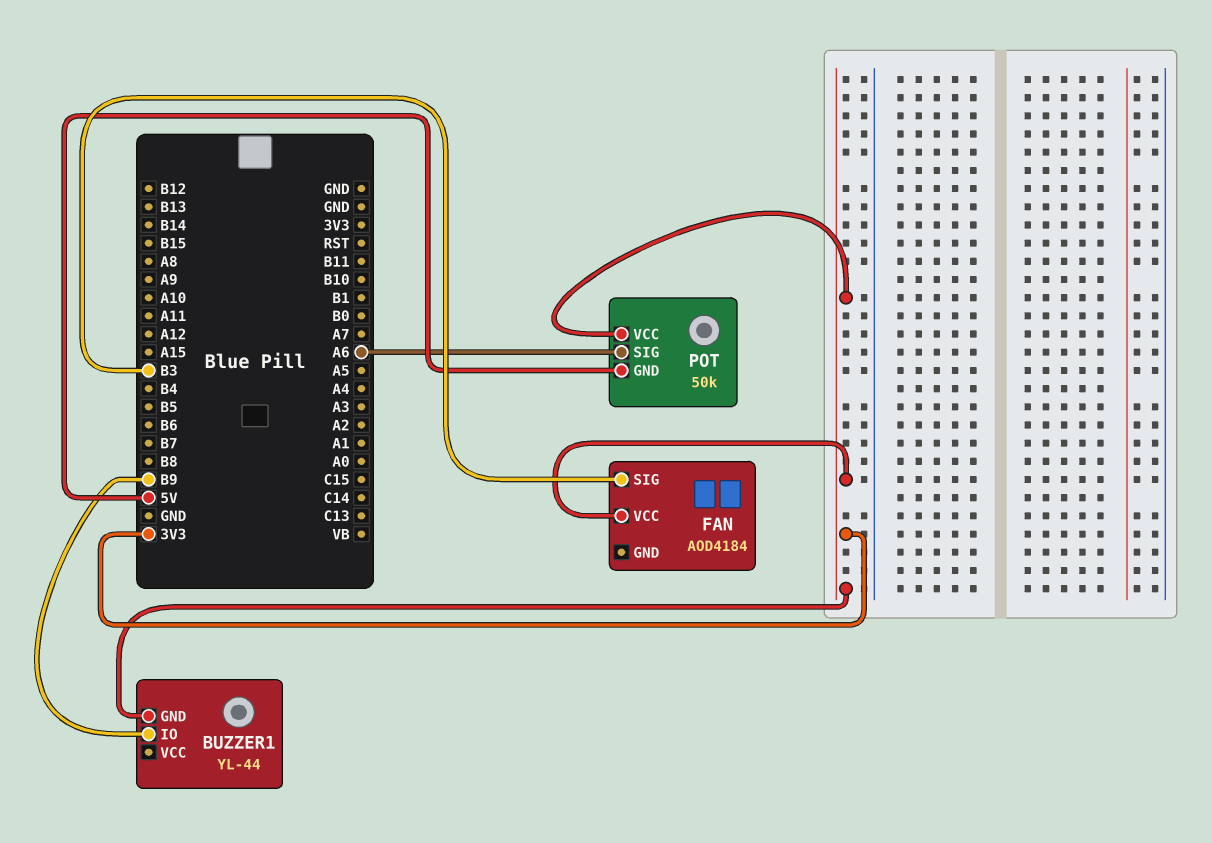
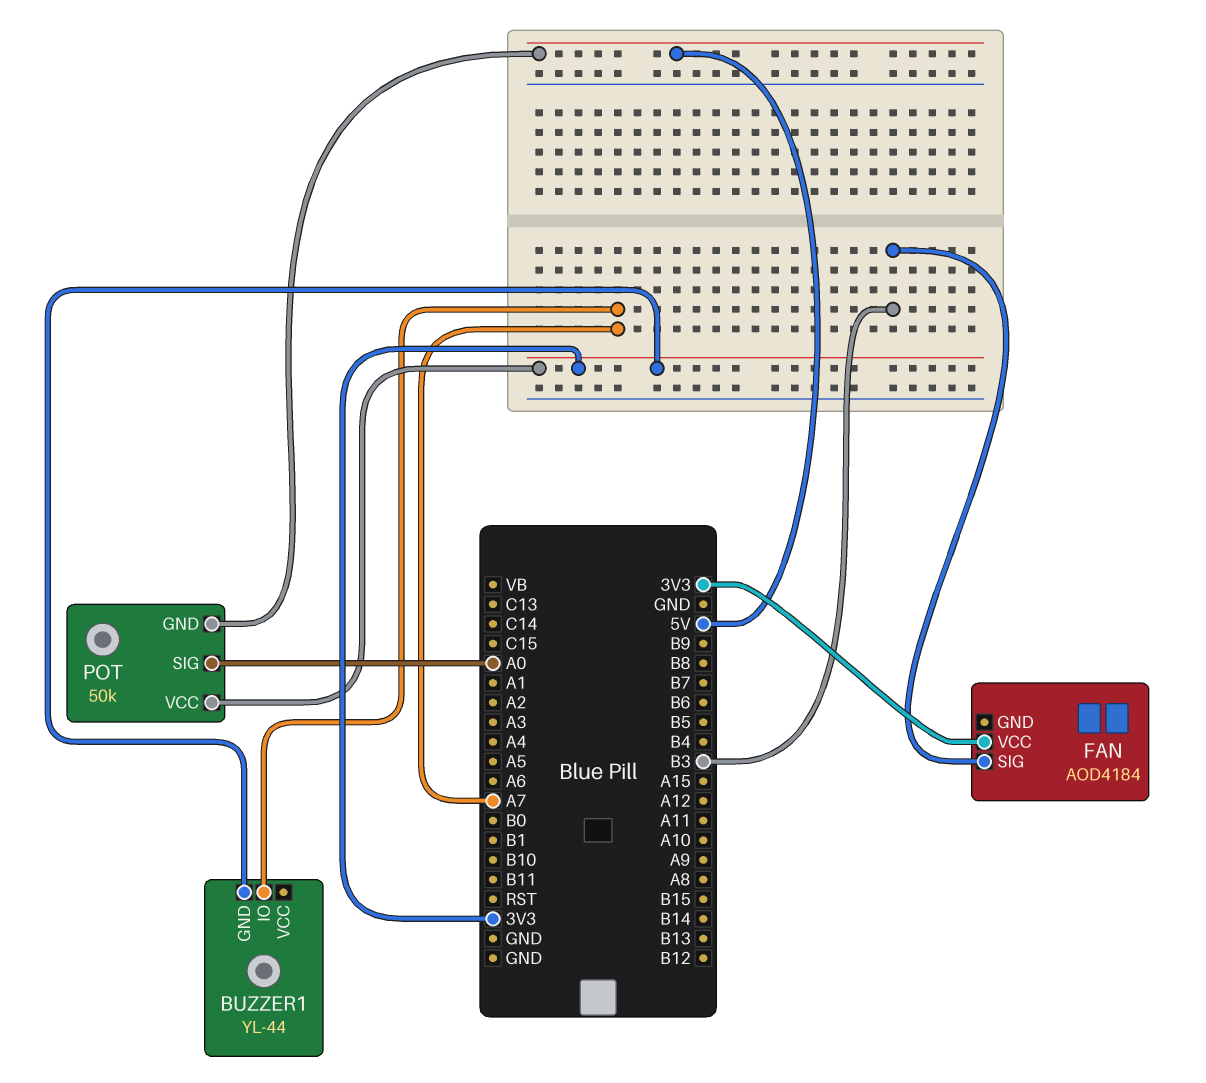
BUZZER1 pin IO: B9 -> A7
POT pin SIG: A6 -> A0

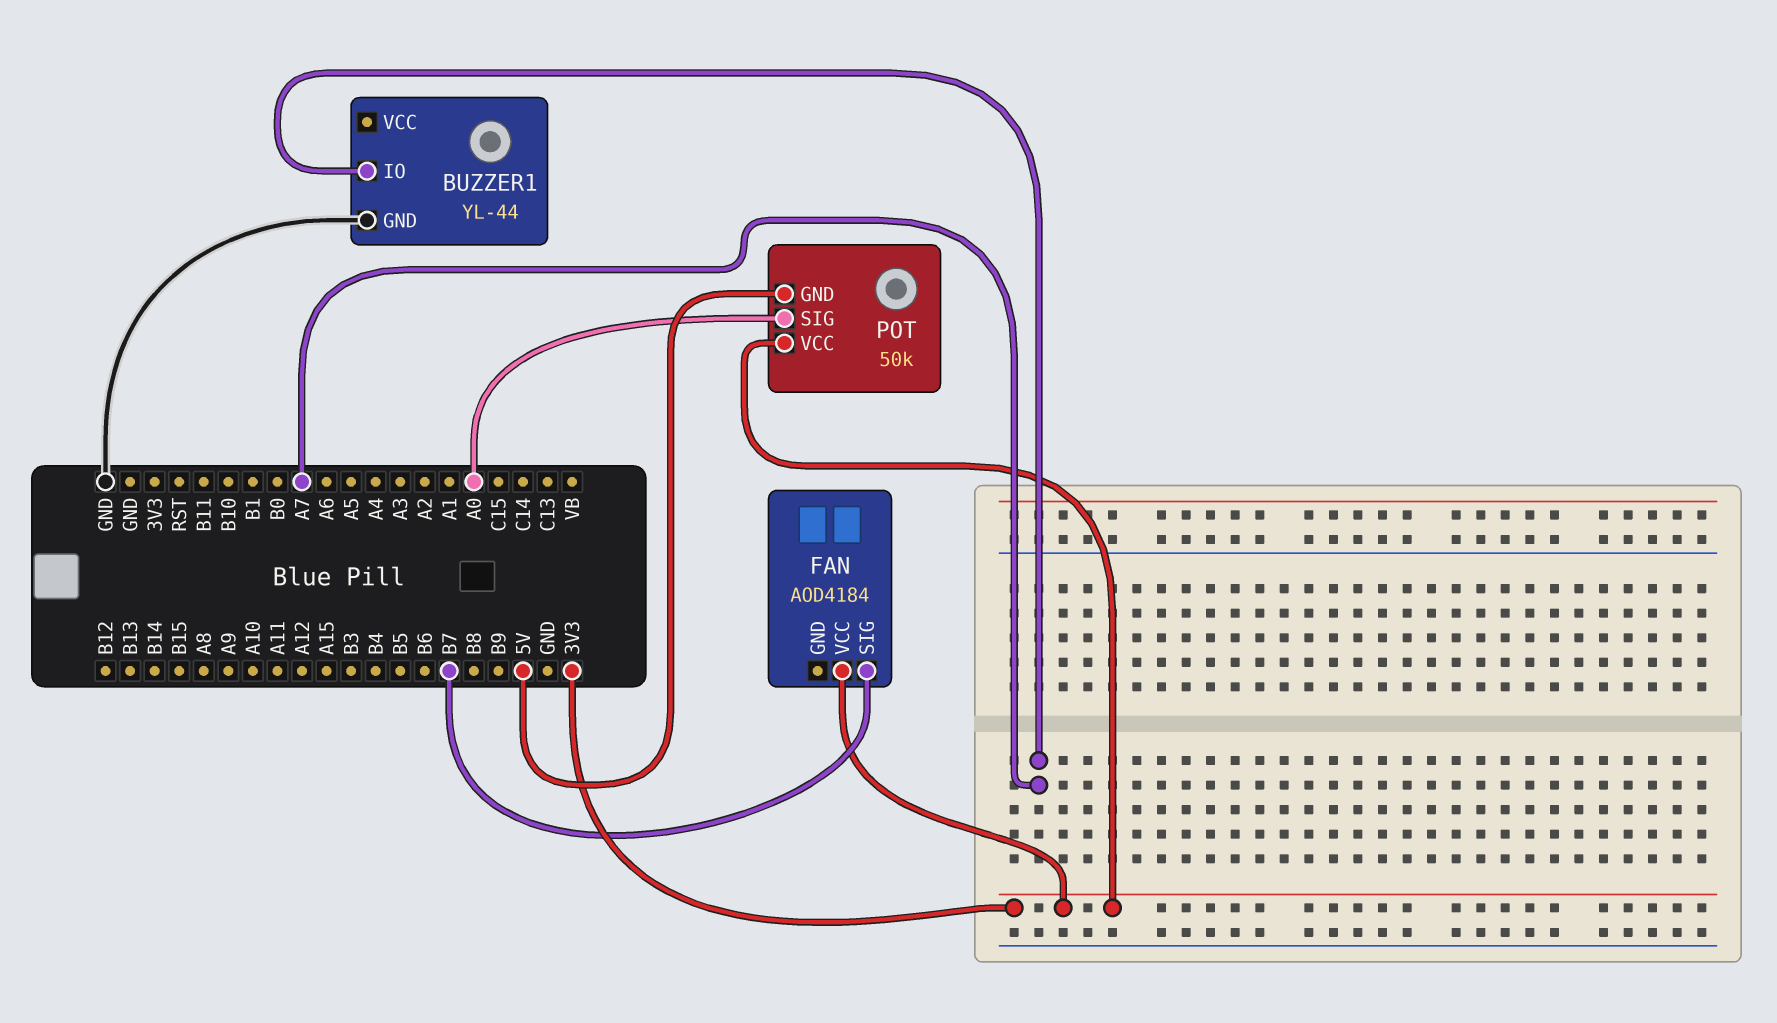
BUZZER1 pin GND: 3V3 -> GND
FAN pin SIG: B3 -> B7

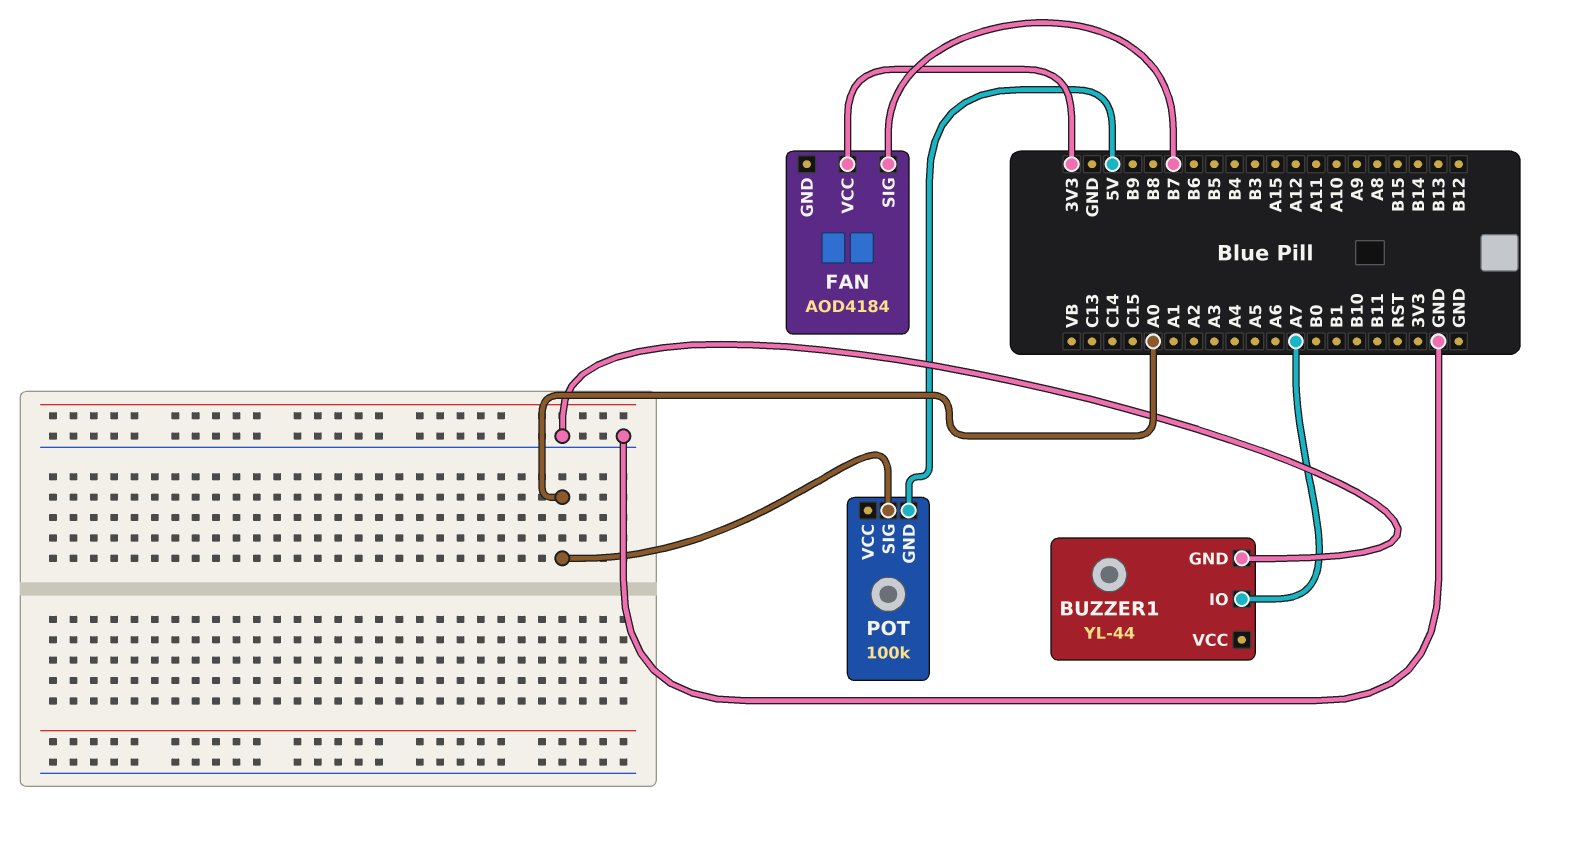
POT: 50k -> 100k
POT pin VCC: 3V3 -> none

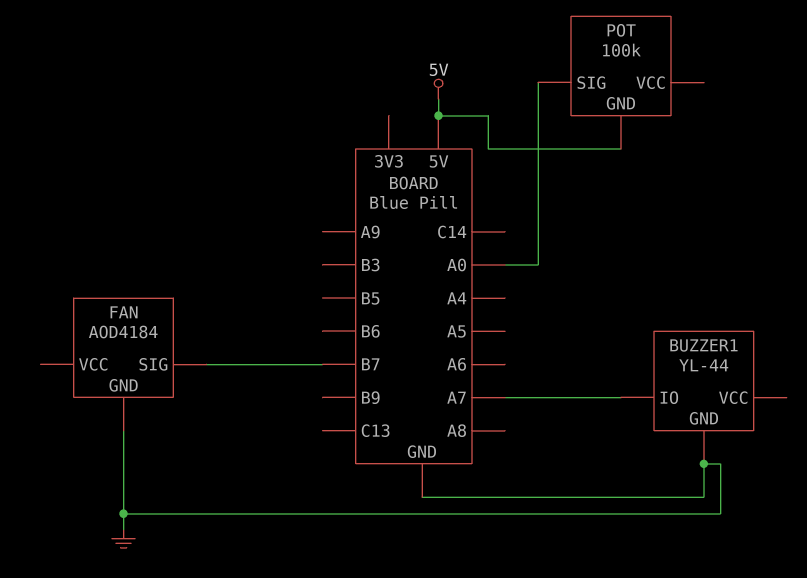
FAN pin GND: none -> GND
FAN pin VCC: 3V3 -> none

